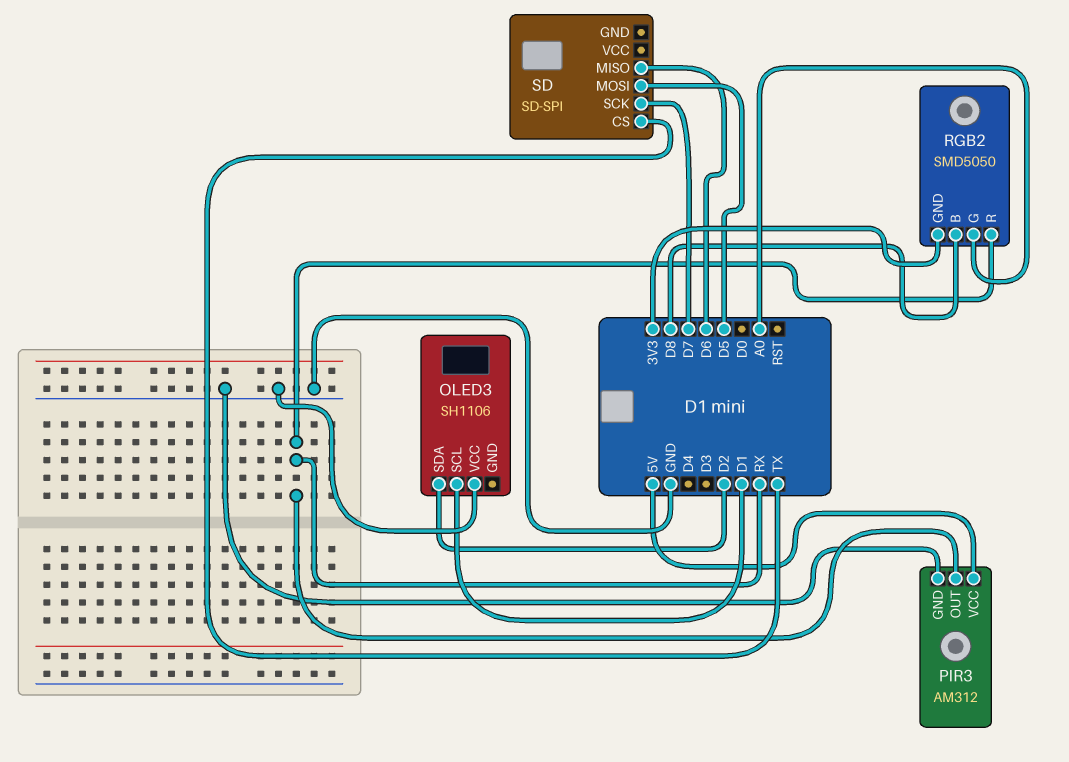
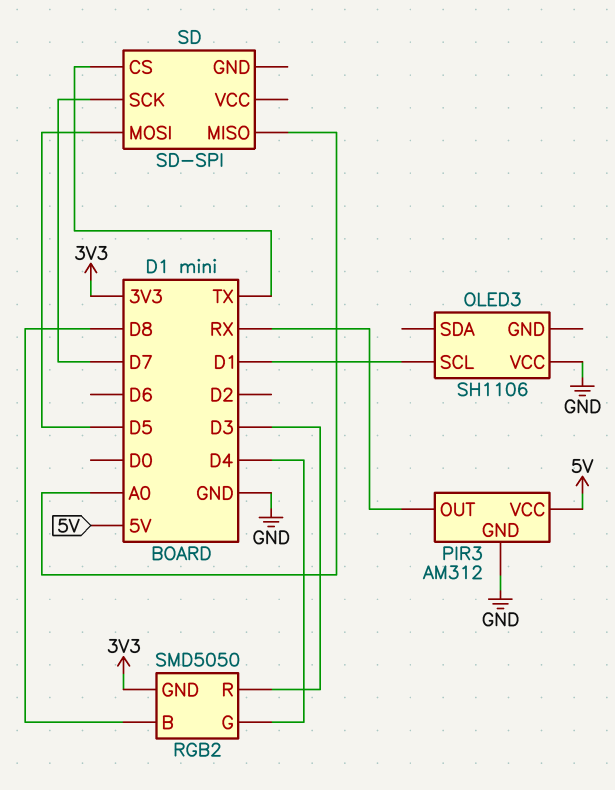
OLED3 pin SDA: D2 -> none
RGB2 pin G: A0 -> D4
RGB2 pin R: RX -> D3
SD pin MISO: D6 -> A0

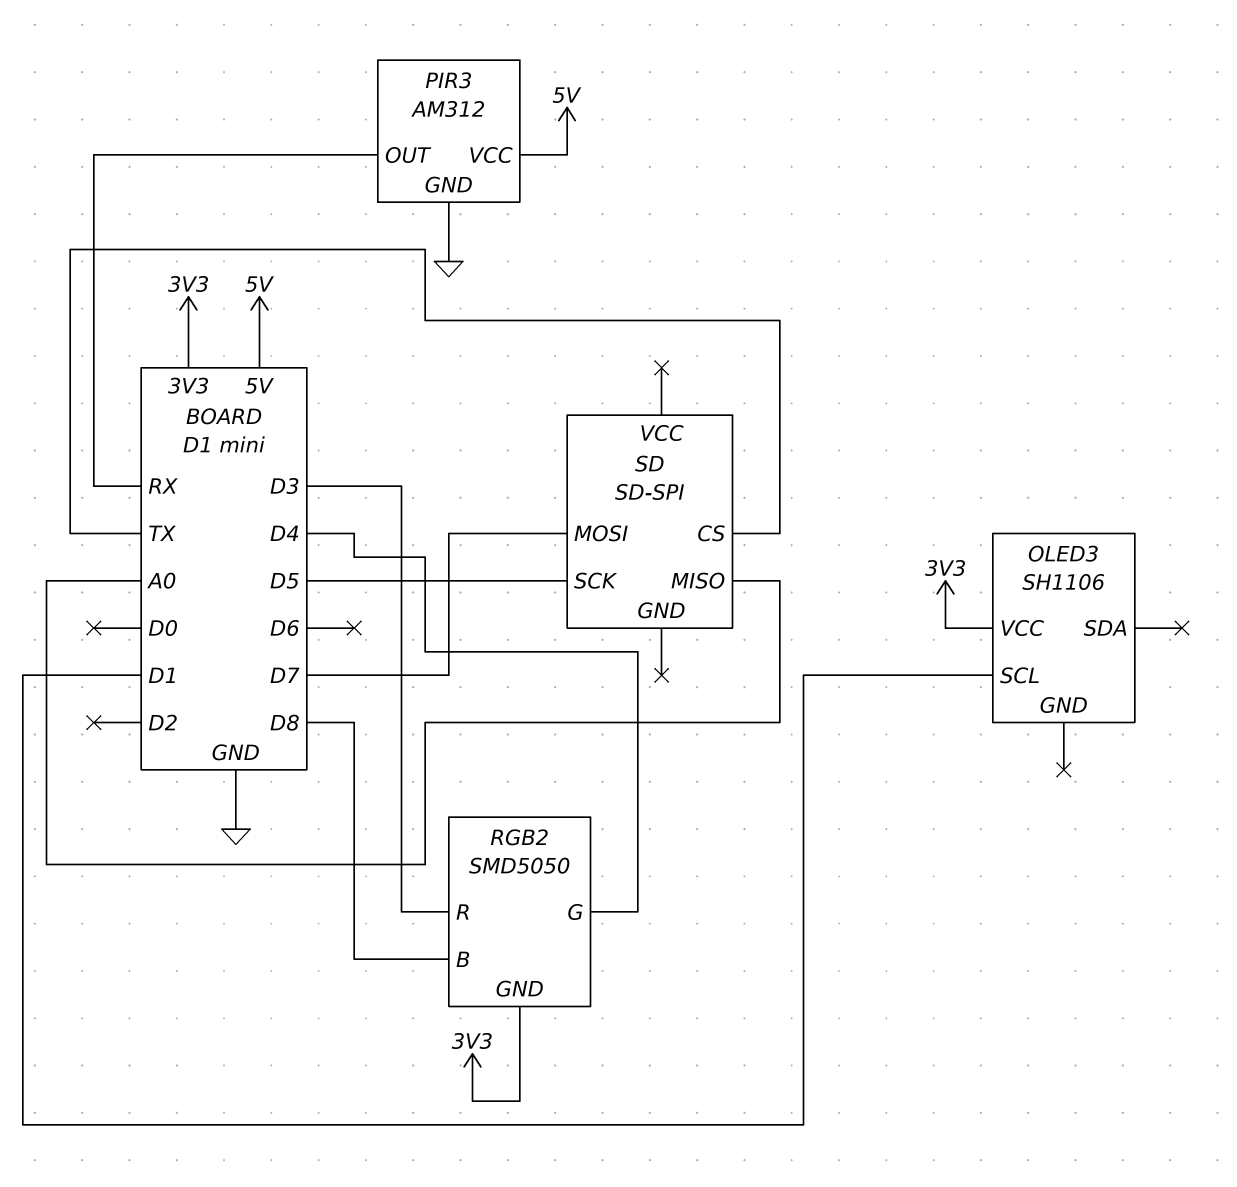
OLED3 pin VCC: GND -> 3V3
SD pin MOSI: D5 -> D7
SD pin SCK: D7 -> D5

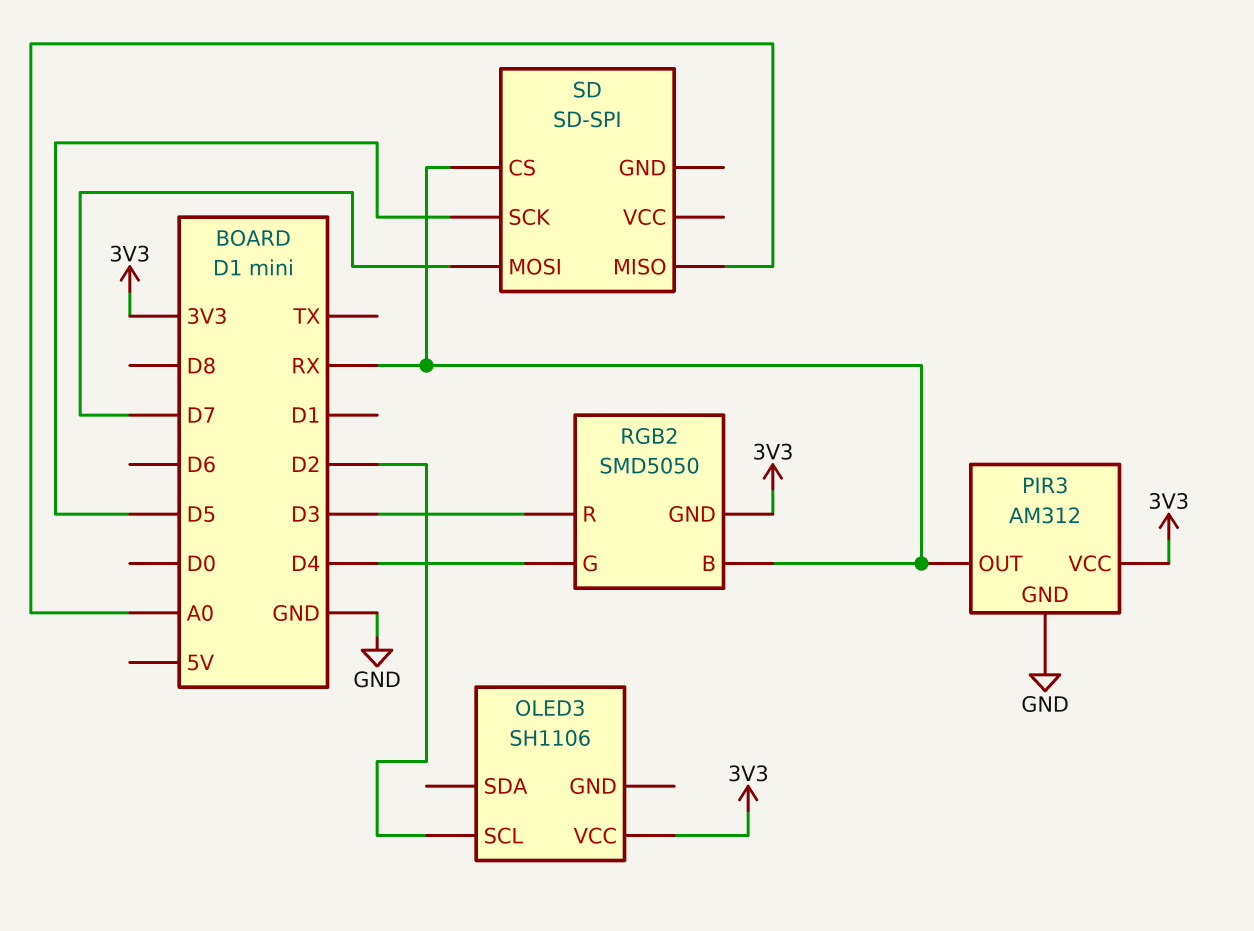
OLED3 pin SCL: D1 -> D2
PIR3 pin VCC: 5V -> 3V3
RGB2 pin B: D8 -> RX
SD pin CS: TX -> RX

